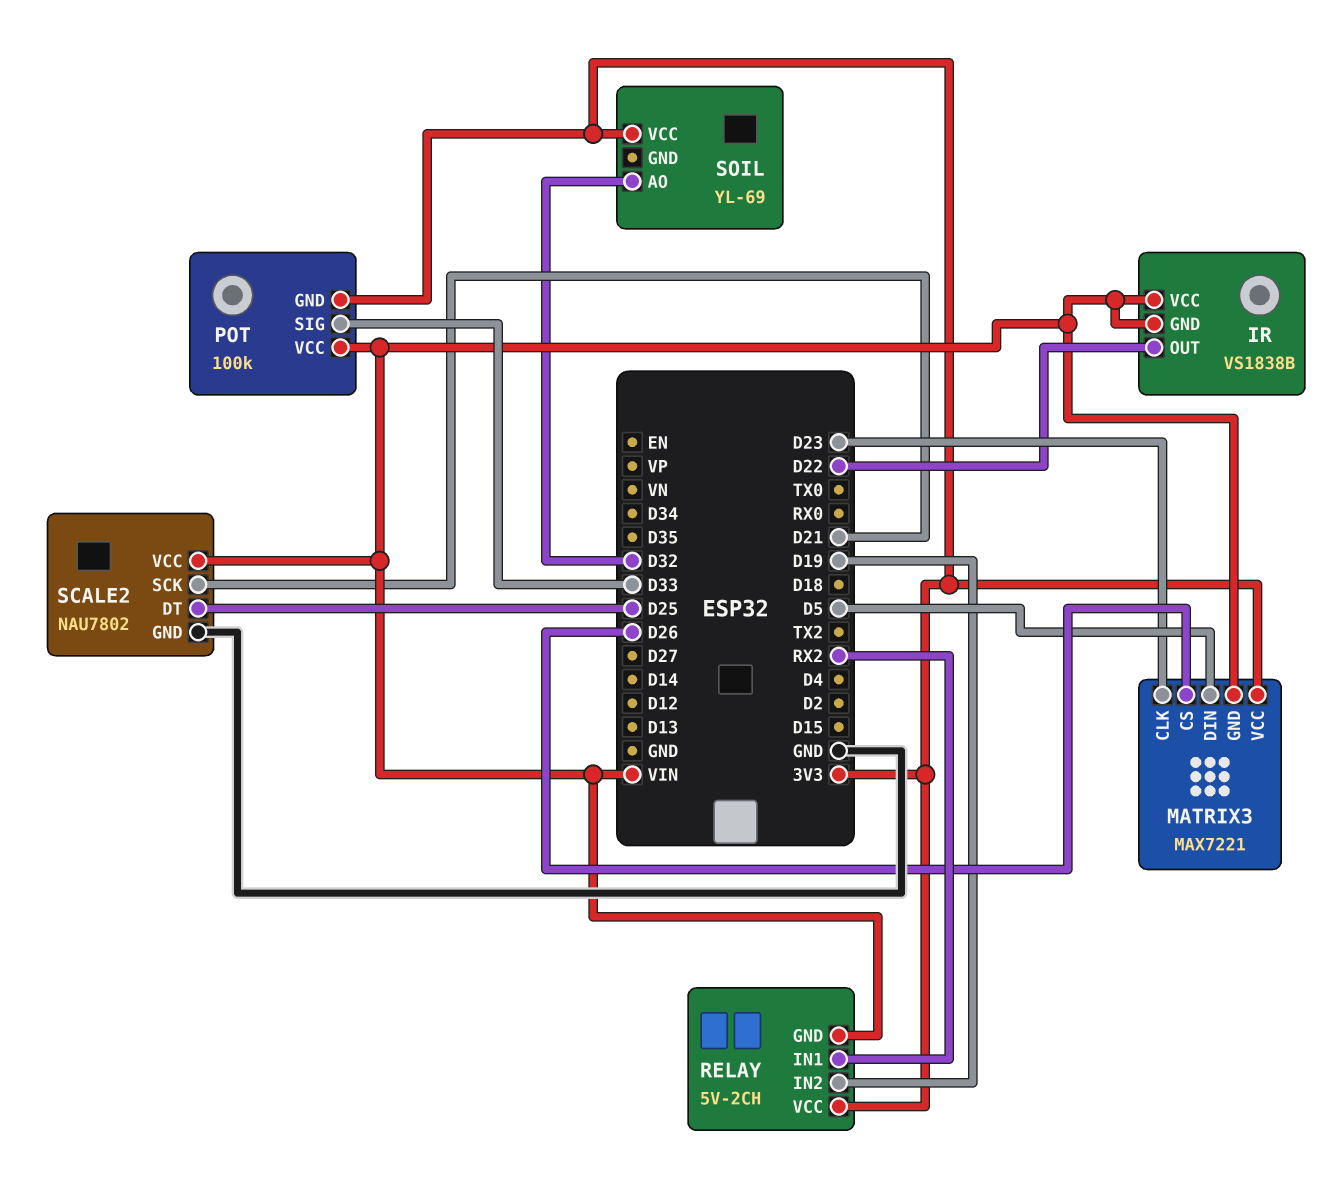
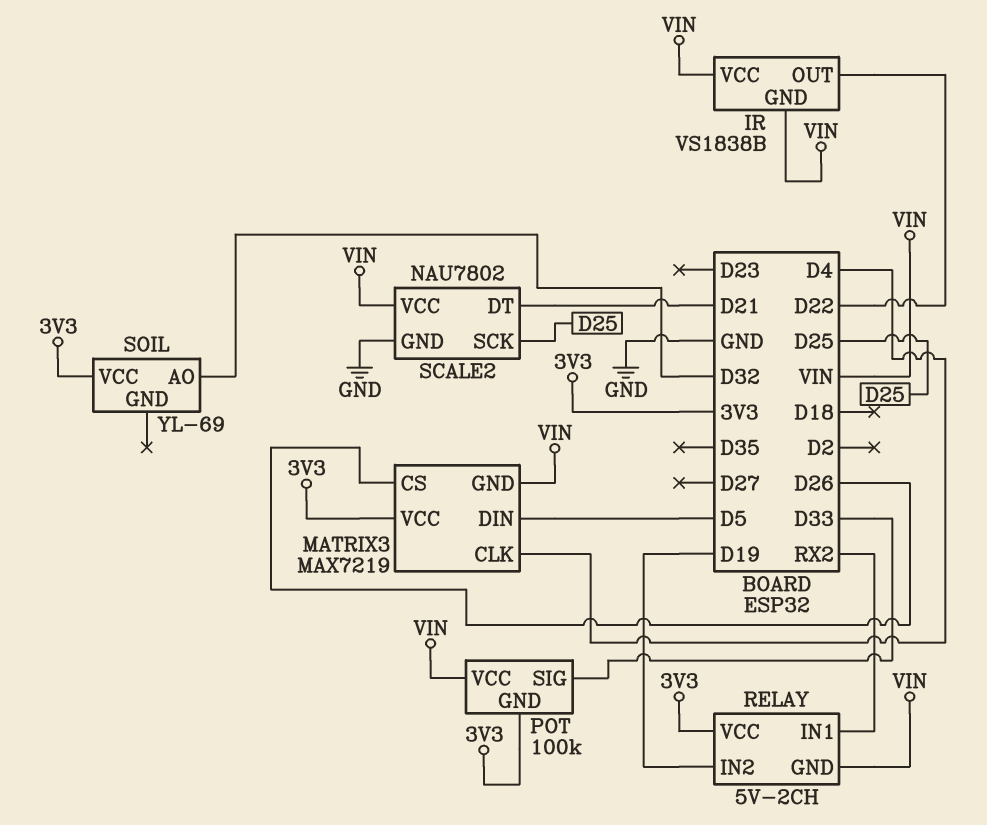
MATRIX3: MAX7221 -> MAX7219
MATRIX3 pin CLK: D23 -> D4
SCALE2 pin DT: D25 -> D21
SCALE2 pin SCK: D21 -> D25

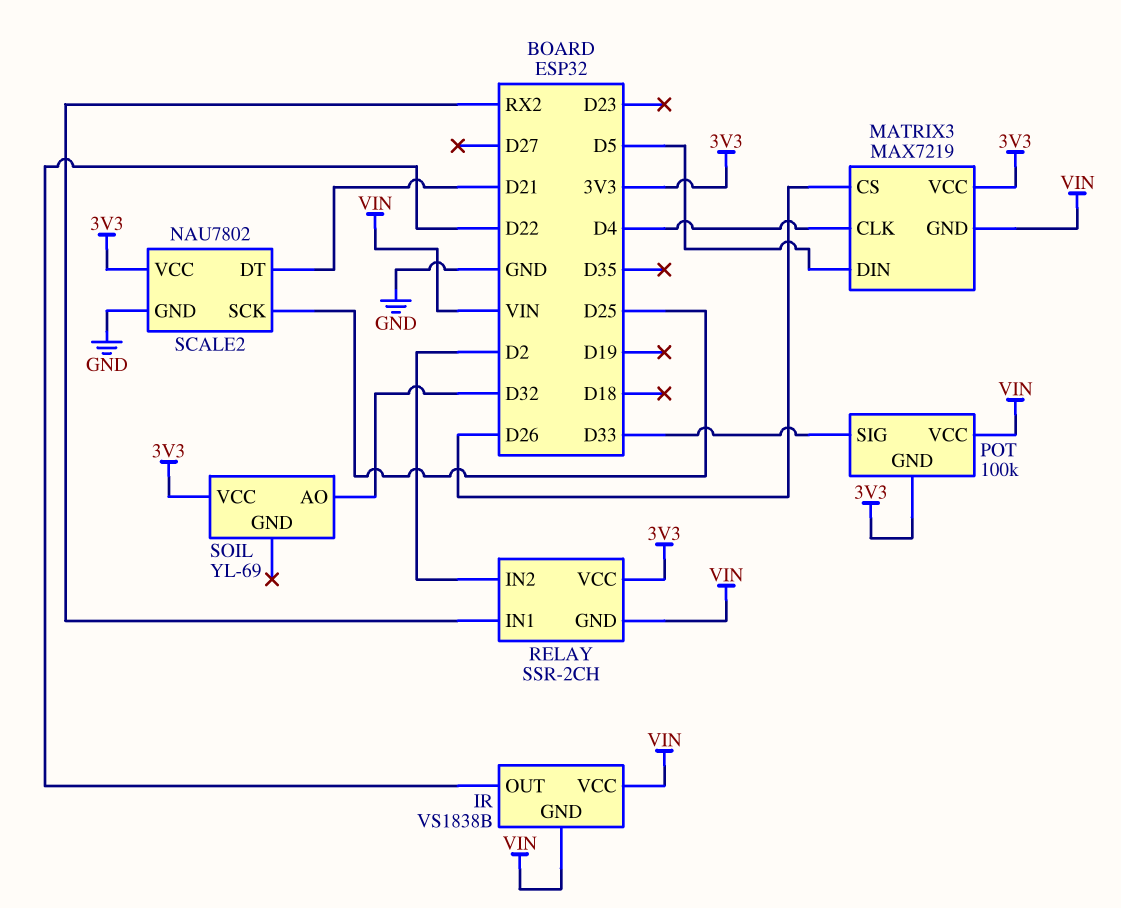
RELAY: 5V-2CH -> SSR-2CH
RELAY pin IN2: D19 -> D2
SCALE2 pin VCC: VIN -> 3V3

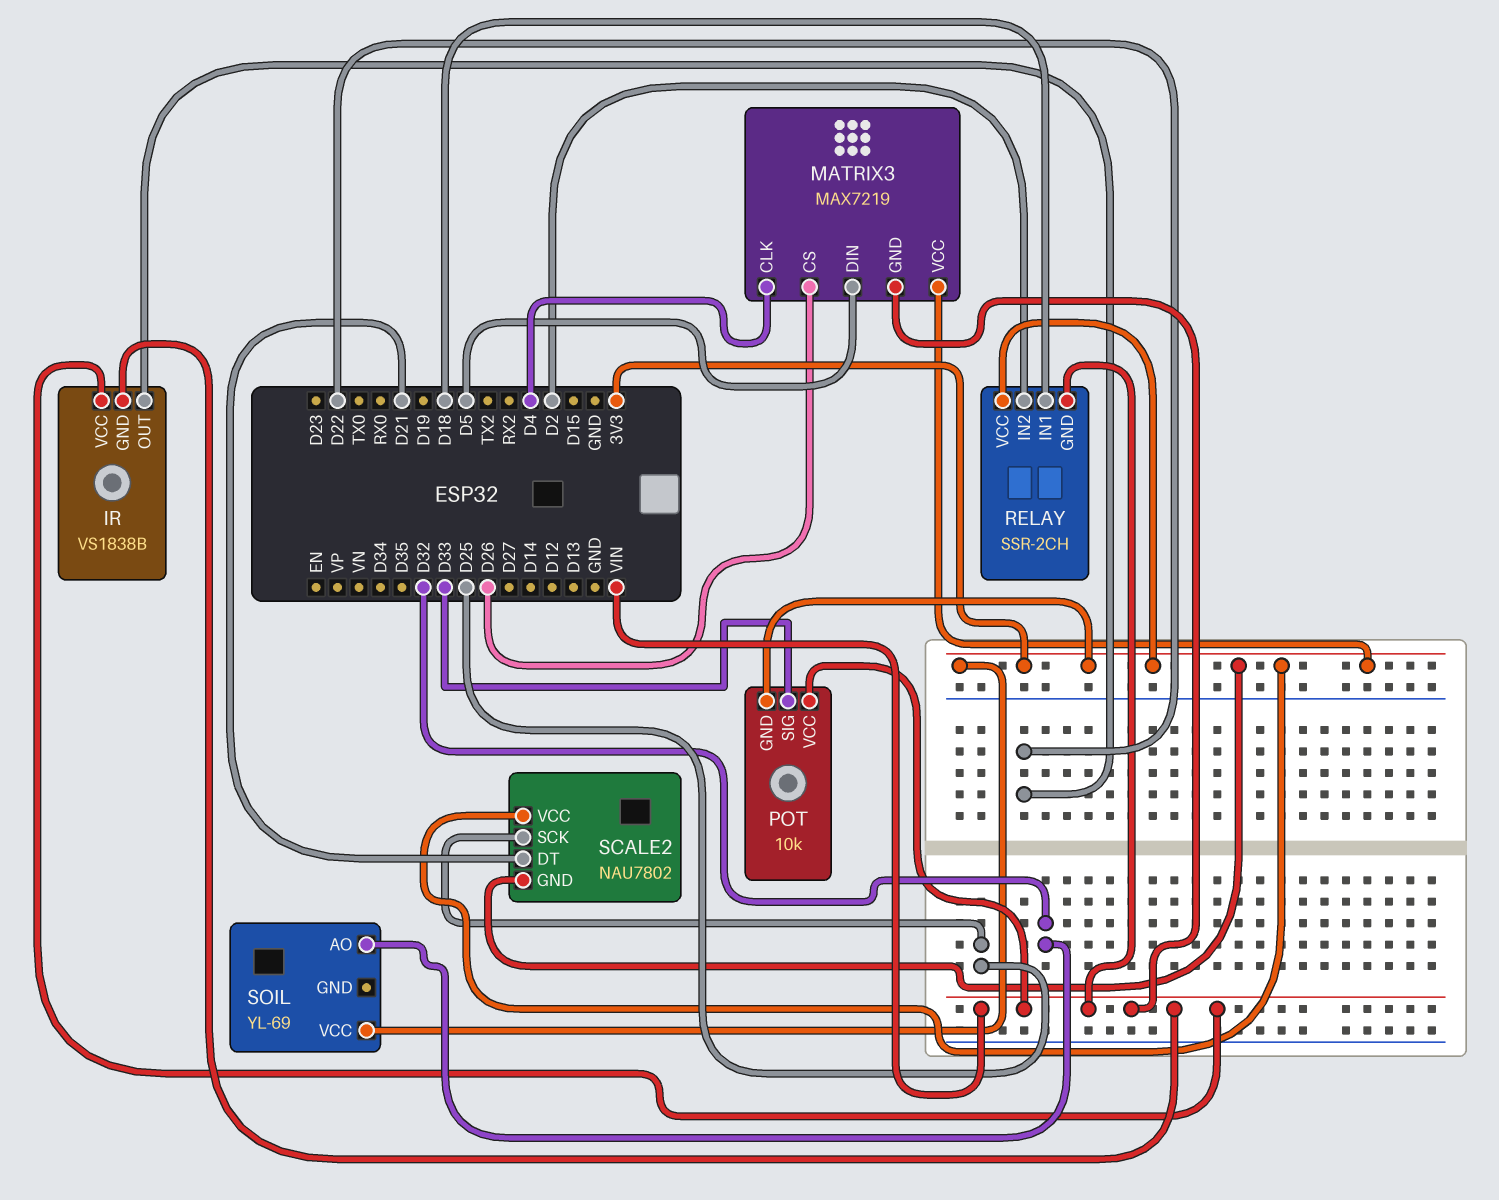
POT: 100k -> 10k
RELAY pin IN1: RX2 -> D18
SCALE2 pin GND: GND -> 3V3

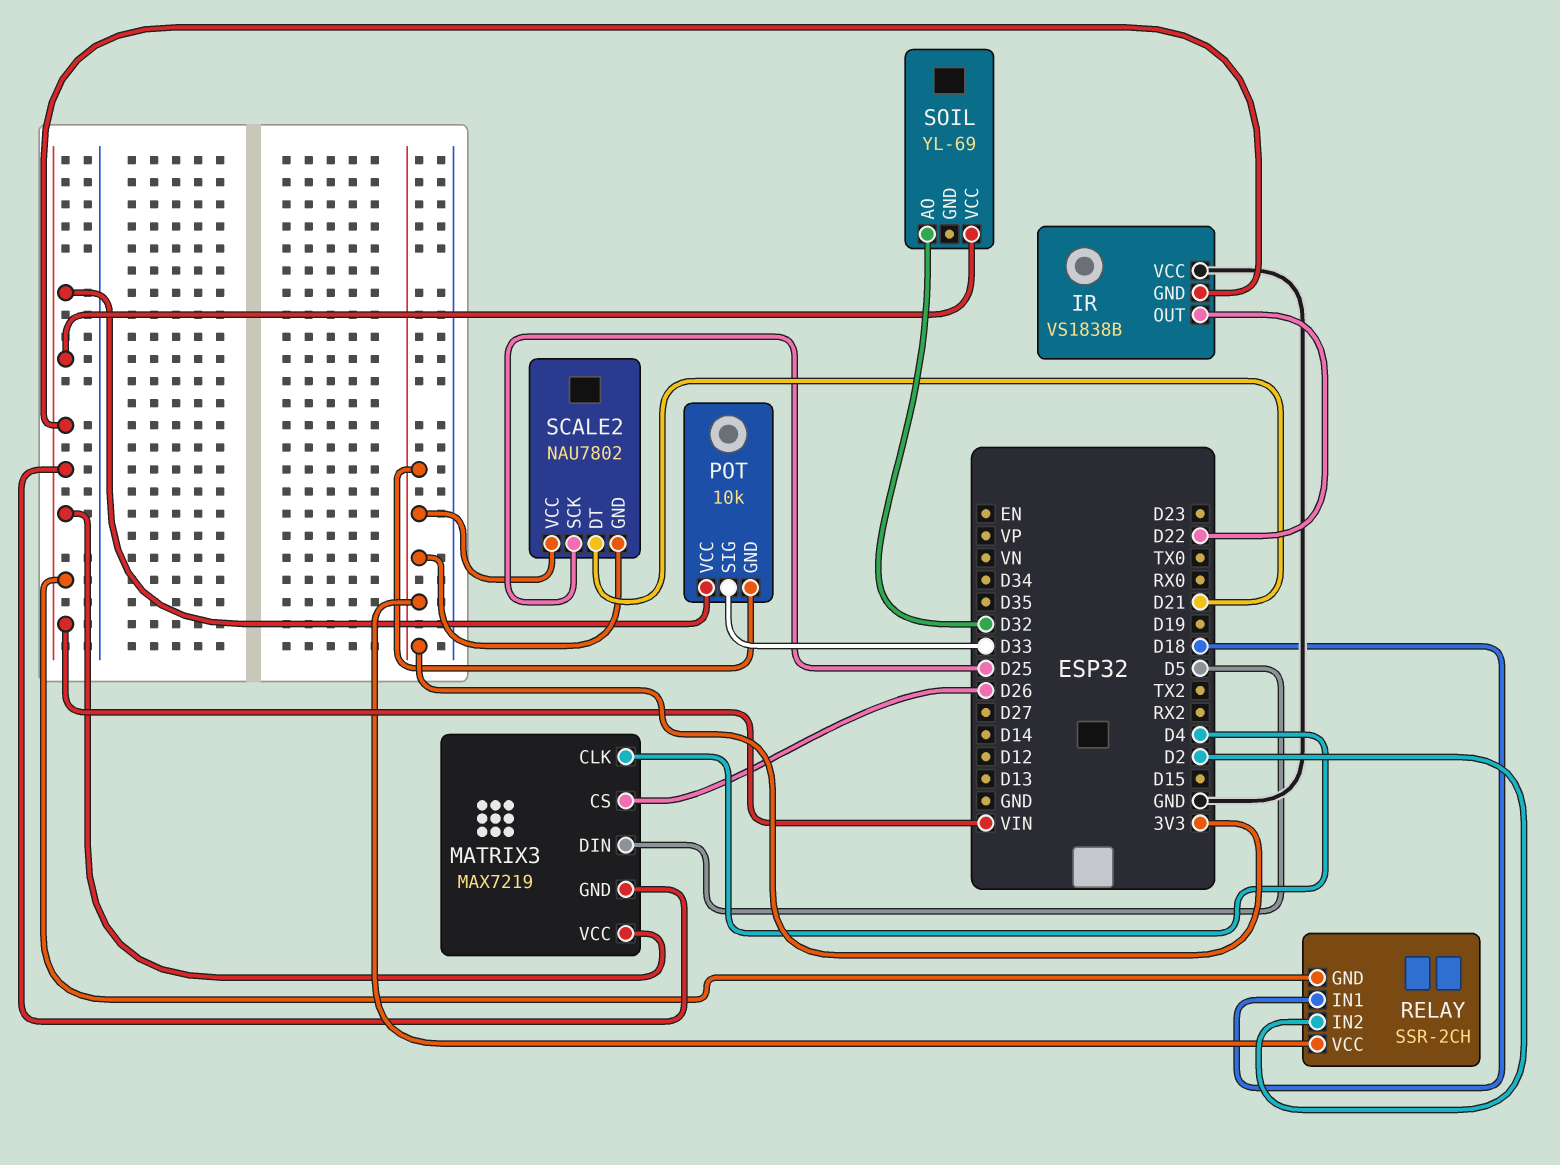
IR pin VCC: VIN -> GND
MATRIX3 pin VCC: 3V3 -> VIN
SOIL pin VCC: 3V3 -> VIN

